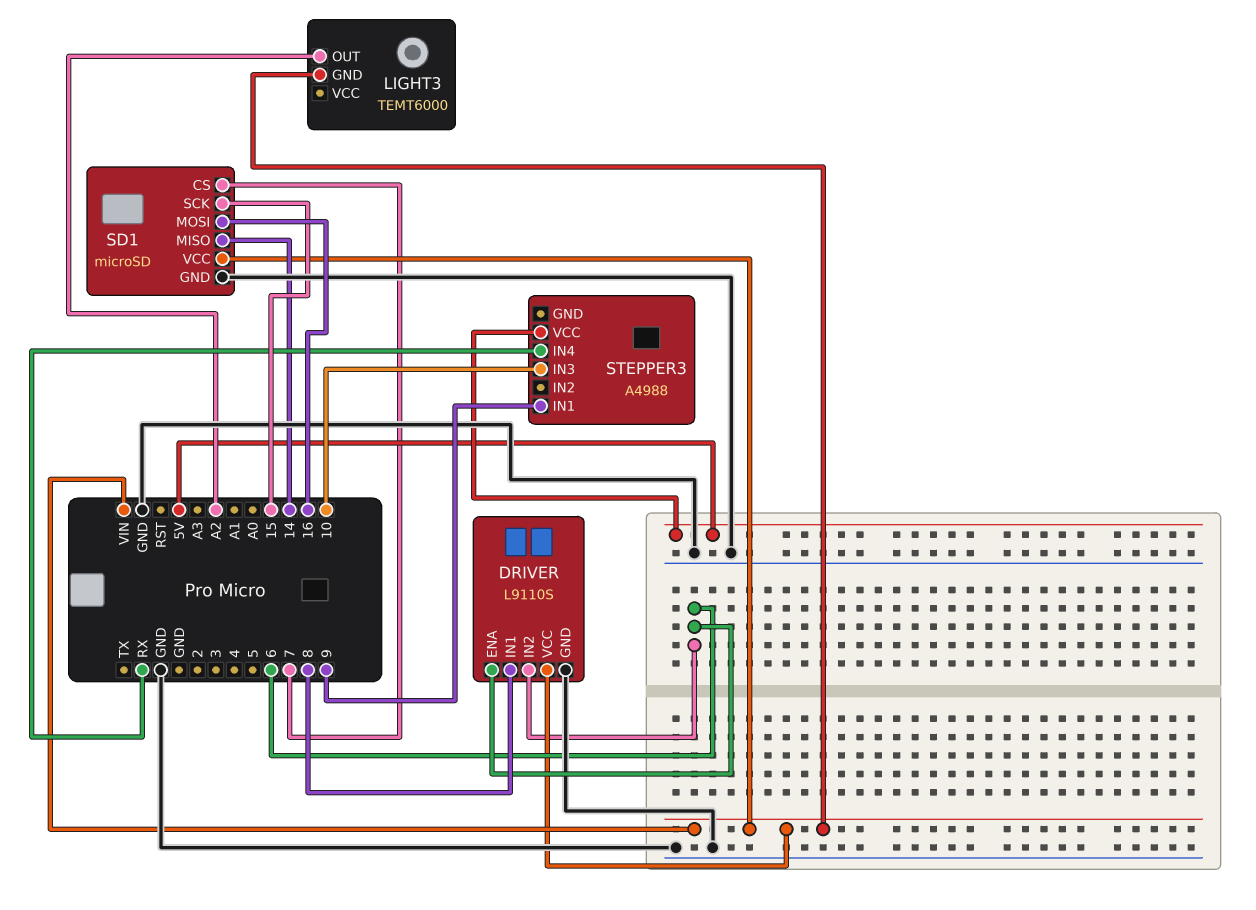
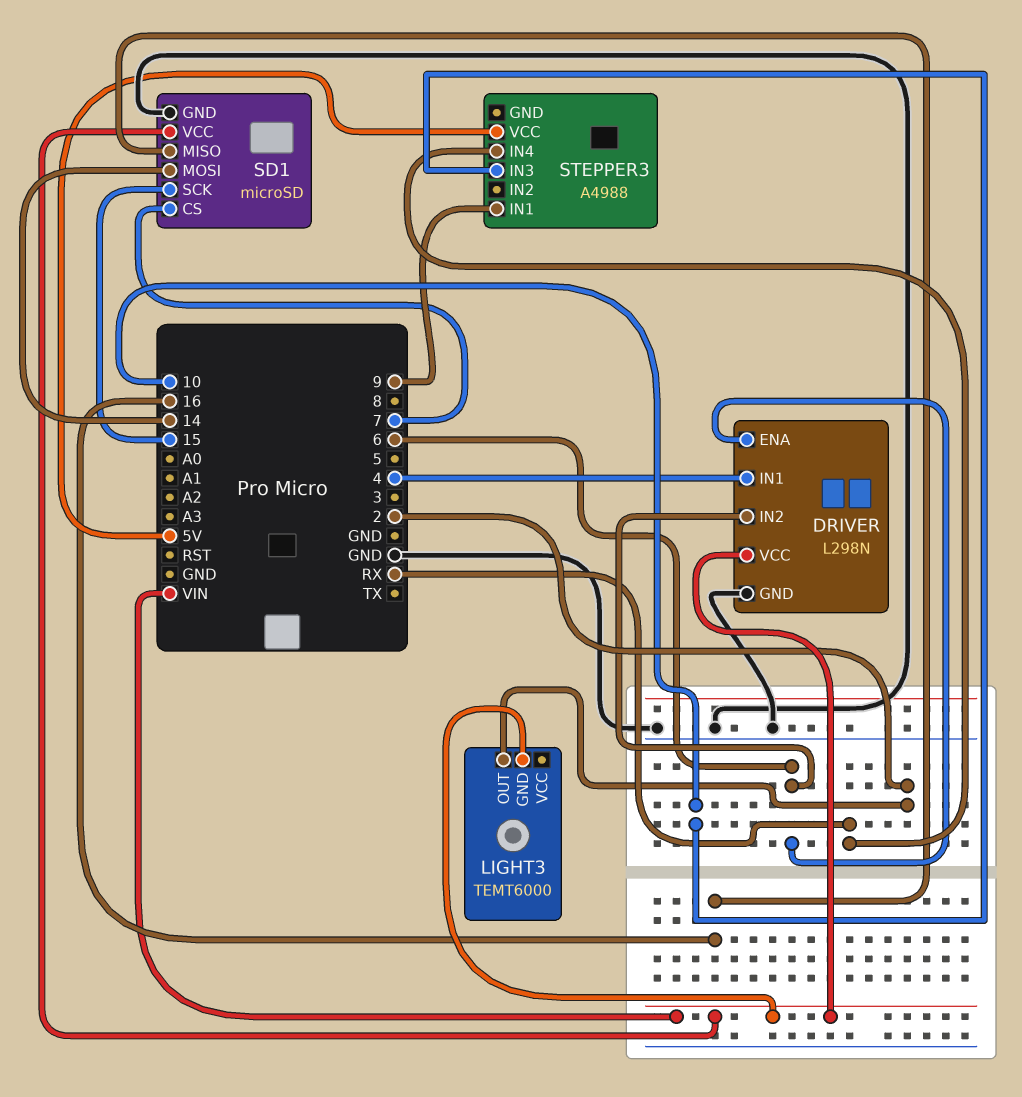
DRIVER: L9110S -> L298N
DRIVER pin IN1: 8 -> 4
LIGHT3 pin OUT: A2 -> 2
SD1 pin MISO: 14 -> 16
SD1 pin MOSI: 16 -> 14

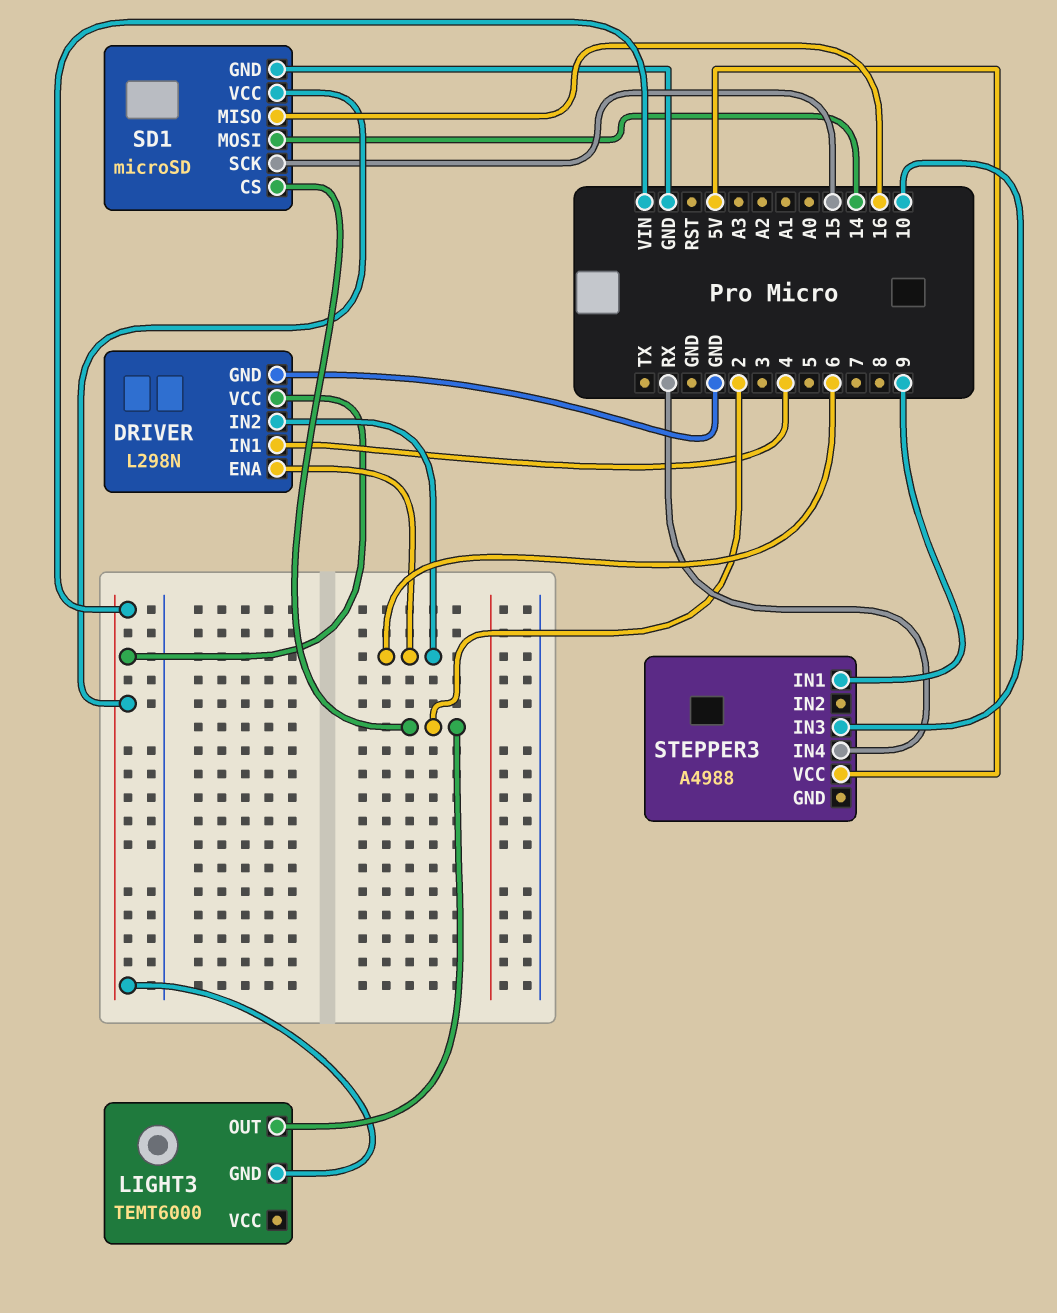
SD1 pin CS: 7 -> 2

